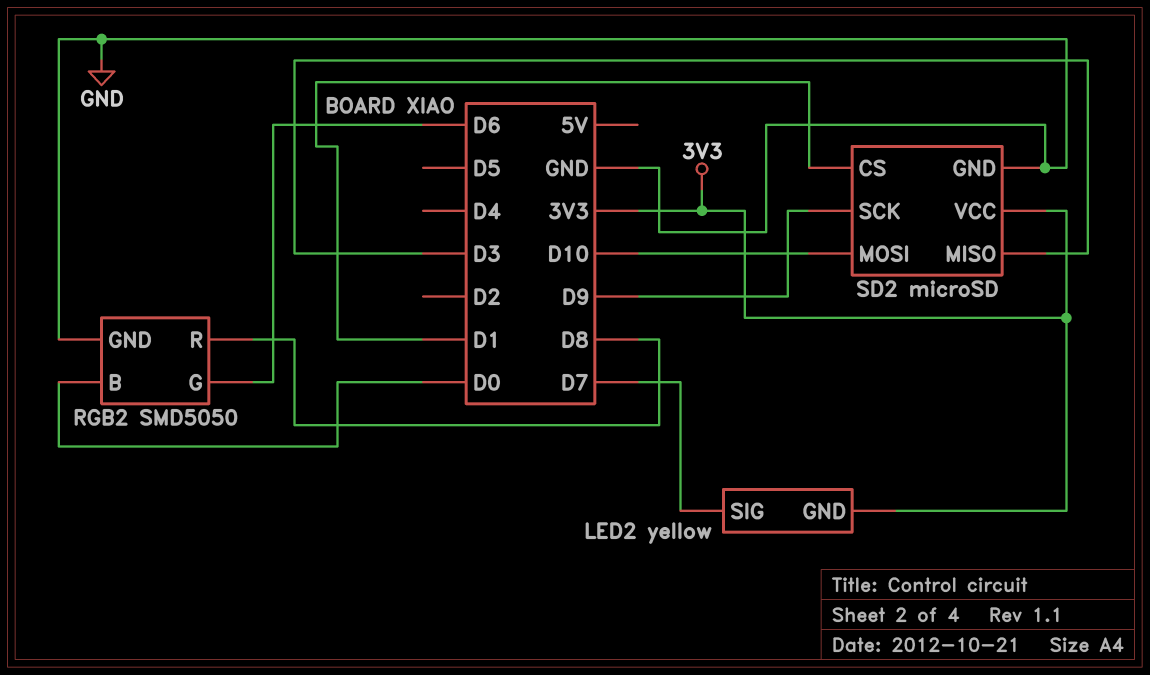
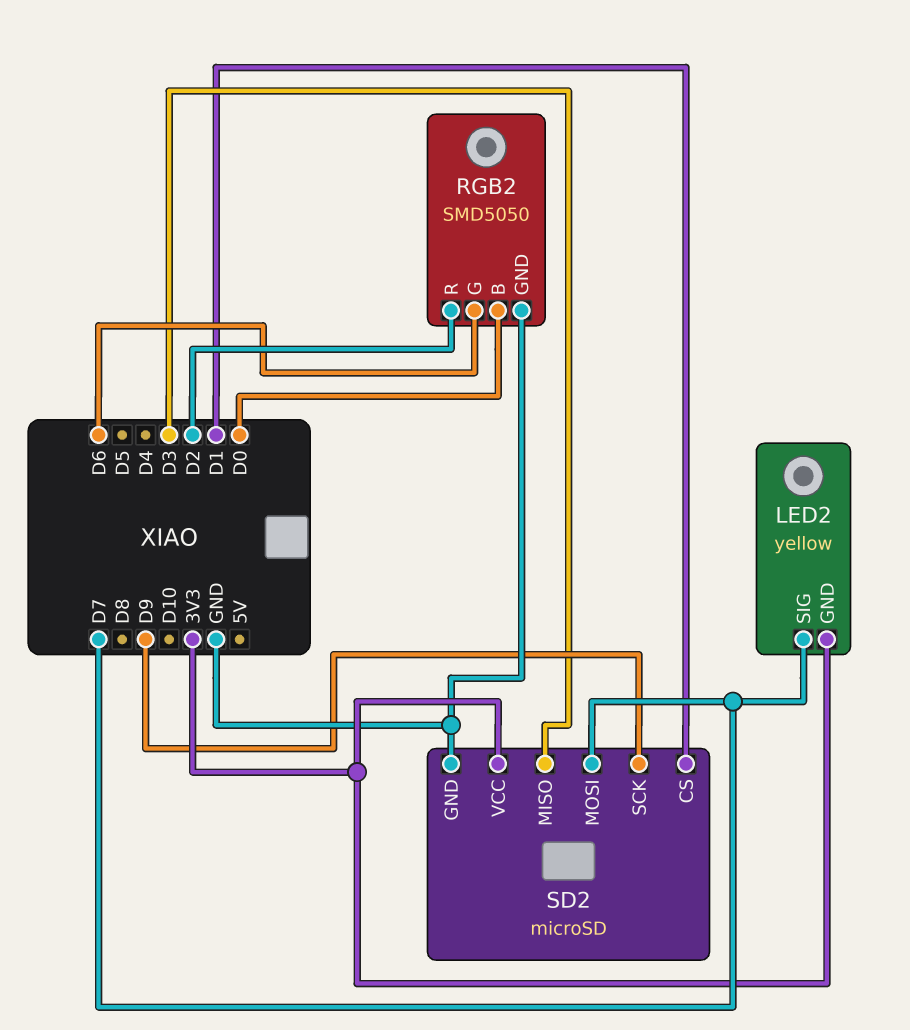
RGB2 pin R: D8 -> D2
SD2 pin MOSI: D10 -> D7

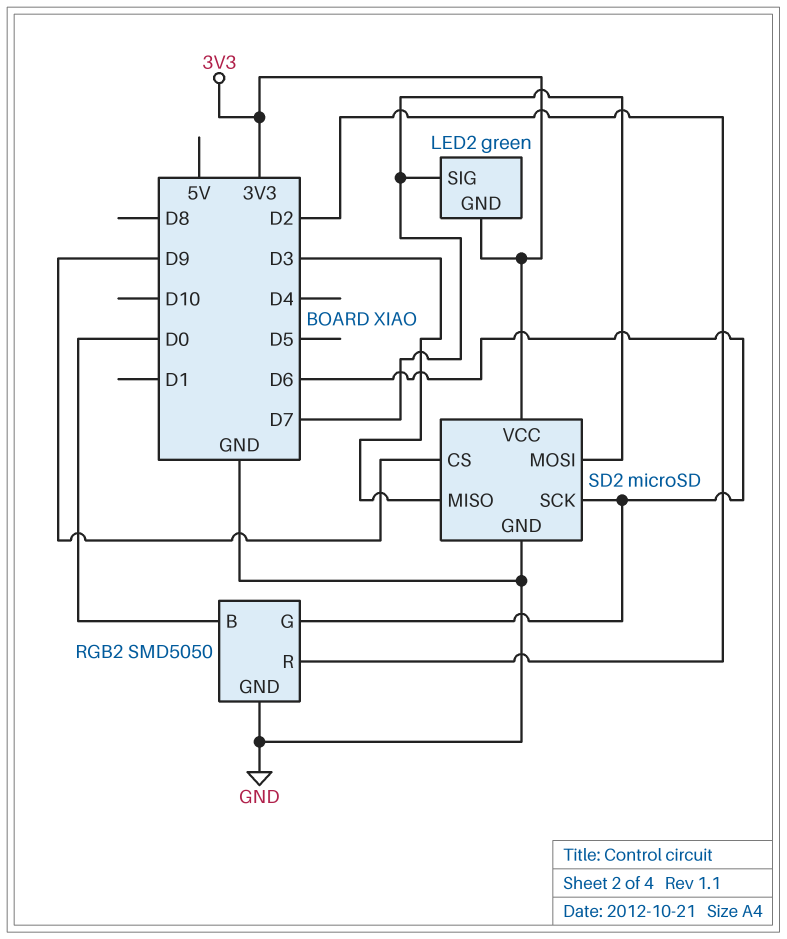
LED2: yellow -> green
SD2 pin CS: D1 -> D9
SD2 pin SCK: D9 -> D6

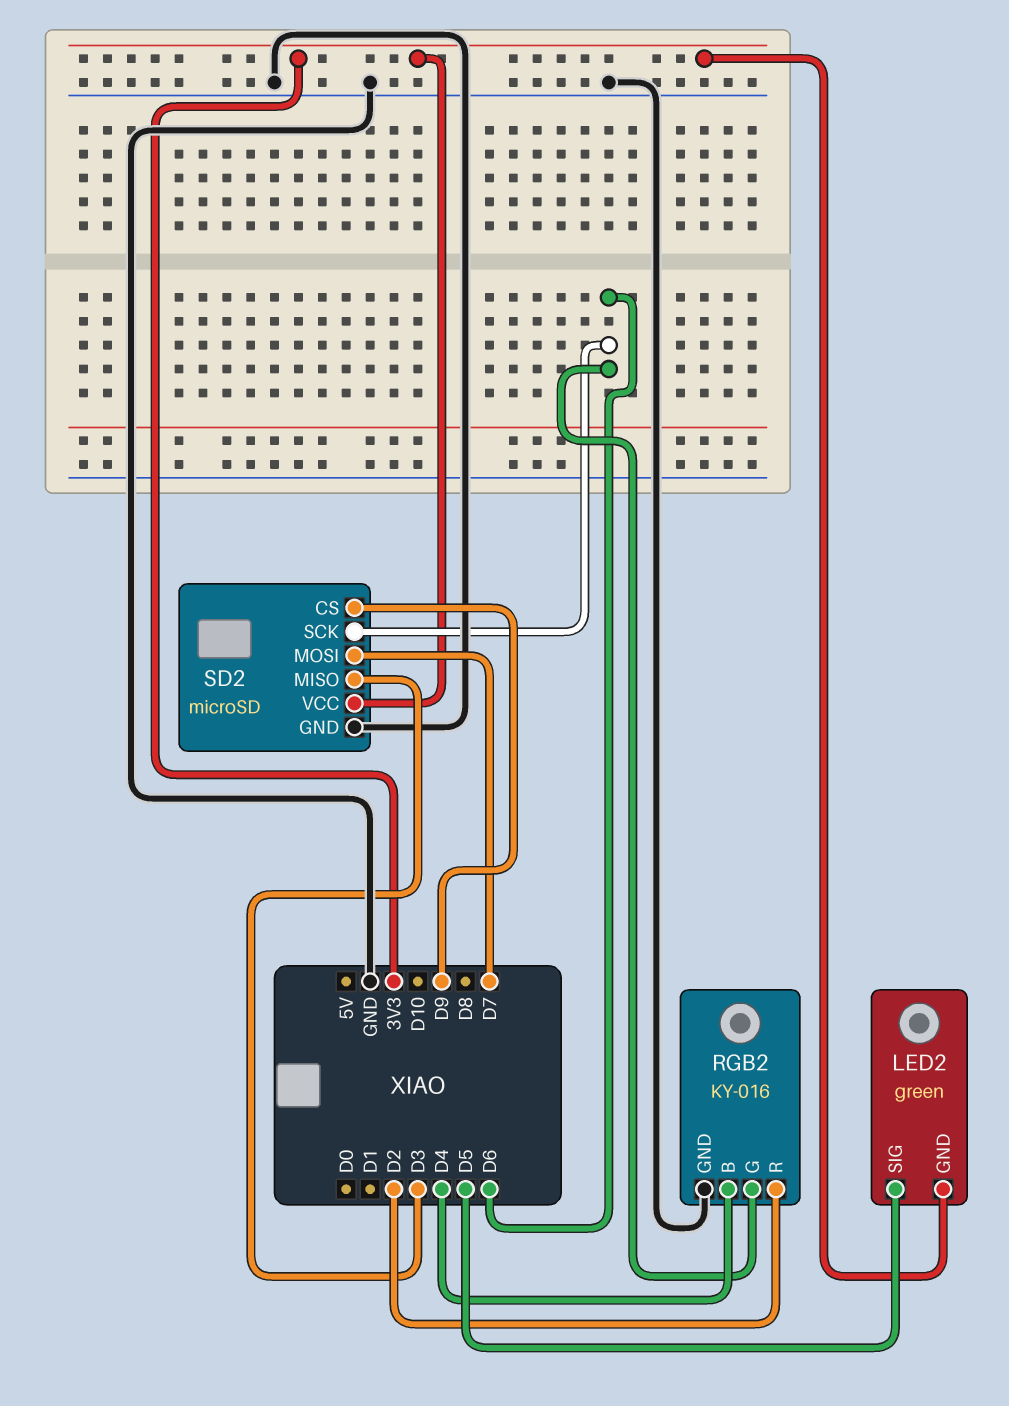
LED2 pin SIG: D7 -> D5
RGB2: SMD5050 -> KY-016
RGB2 pin B: D0 -> D4

